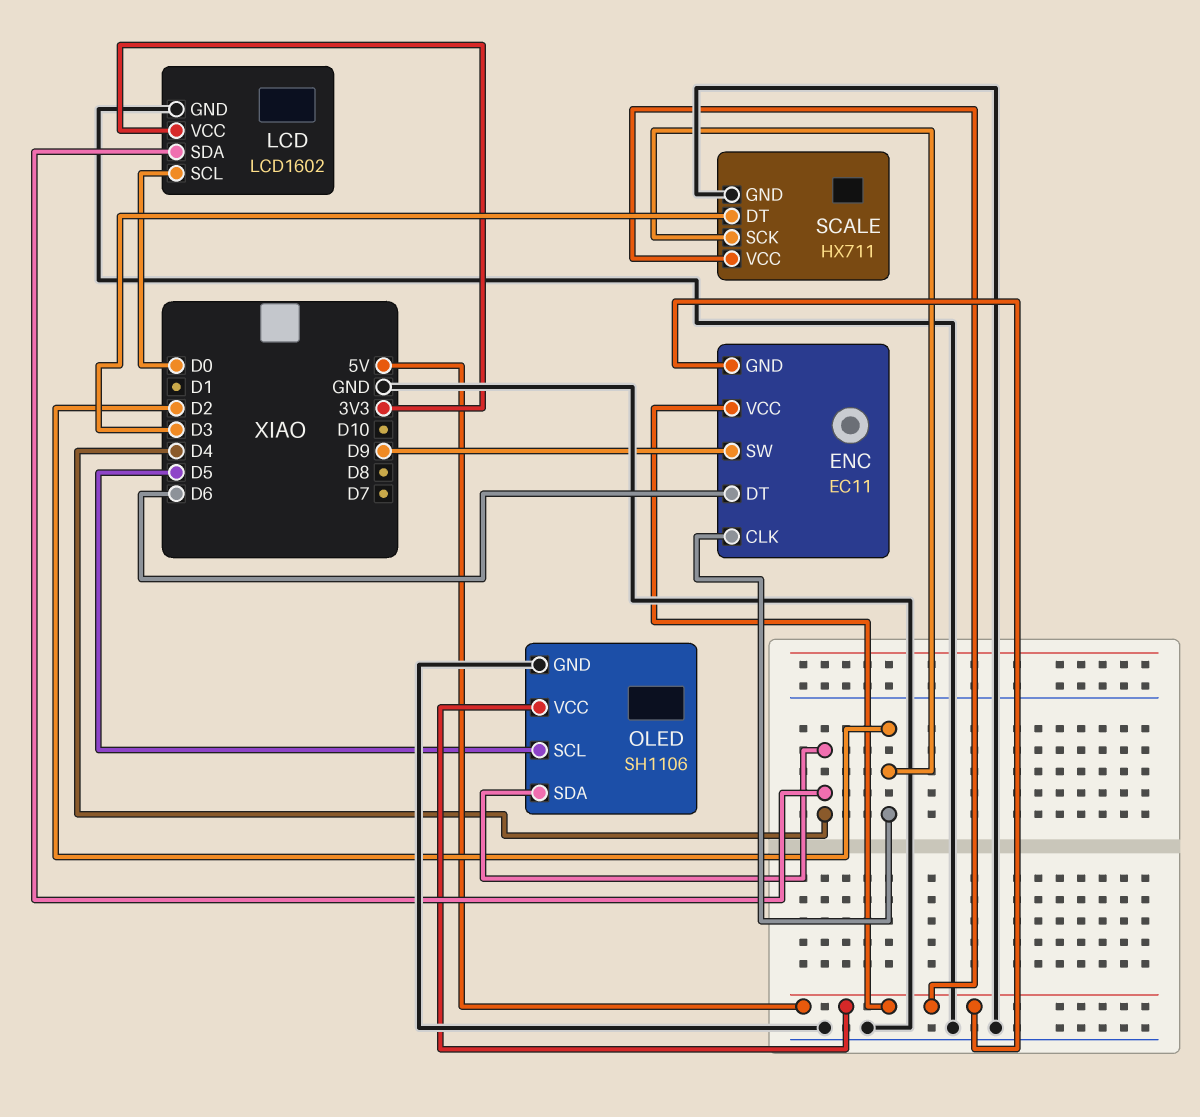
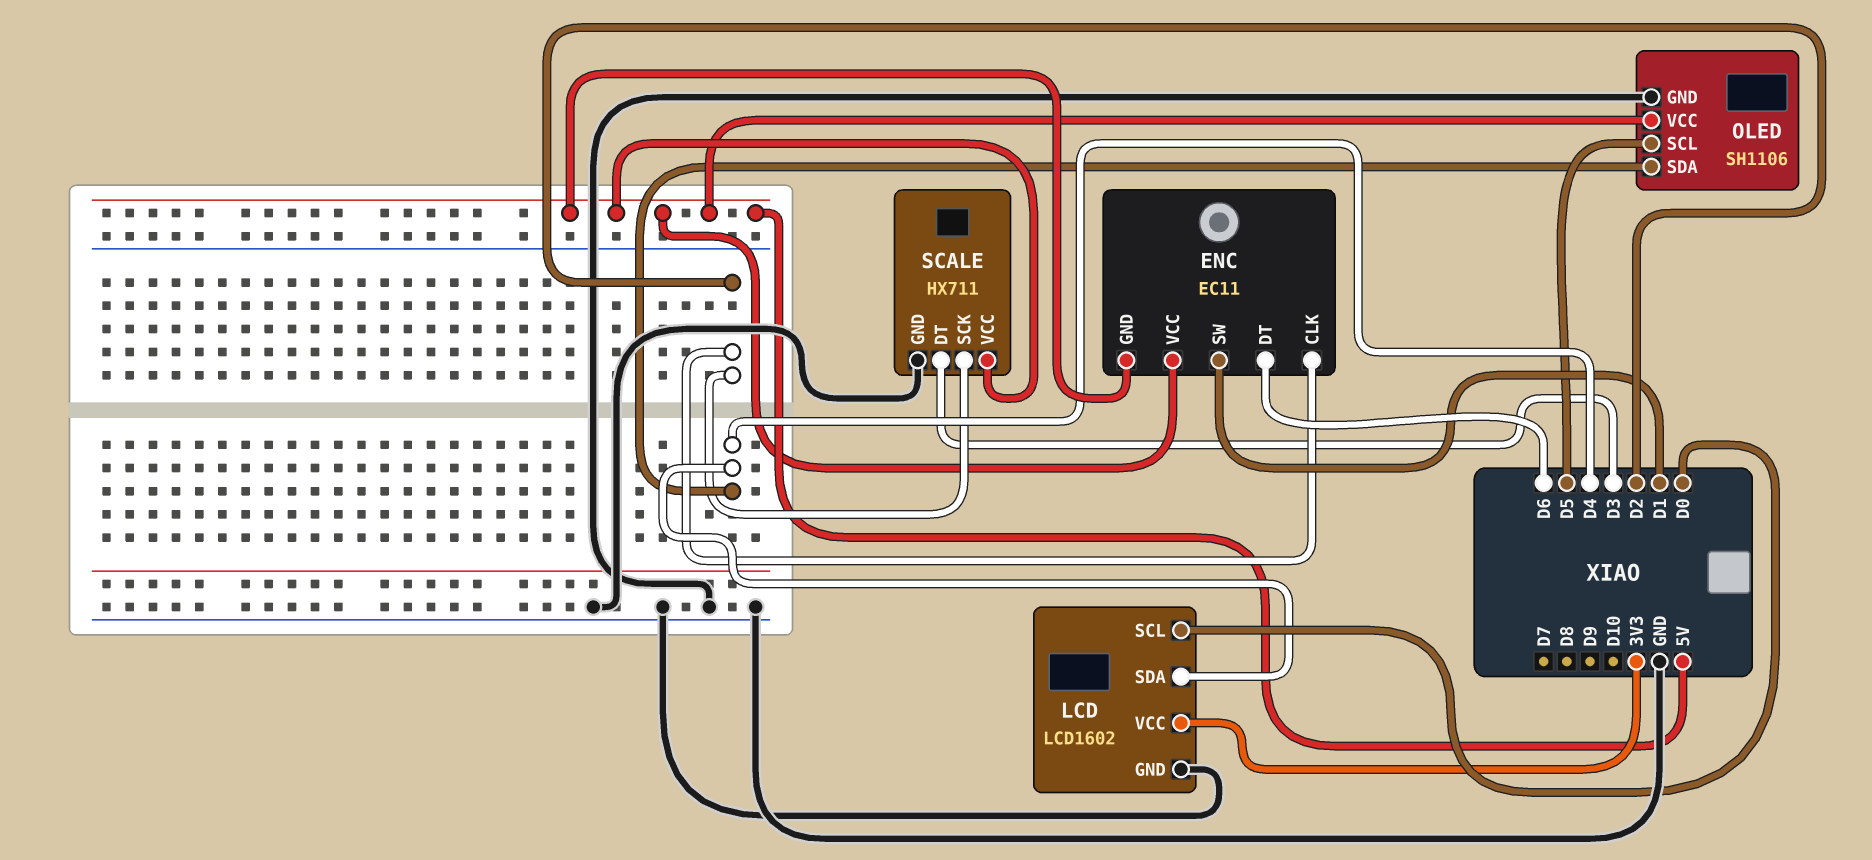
ENC pin SW: D9 -> D1

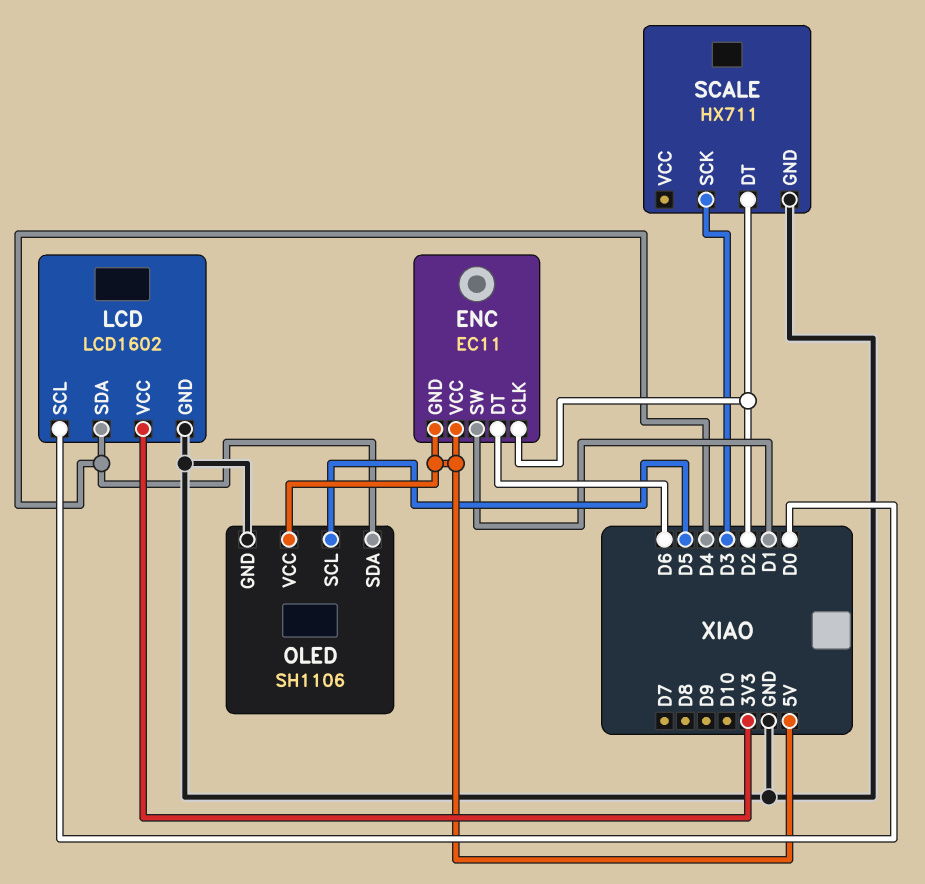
SCALE pin DT: D3 -> D2
SCALE pin SCK: D2 -> D3
SCALE pin VCC: 5V -> none

